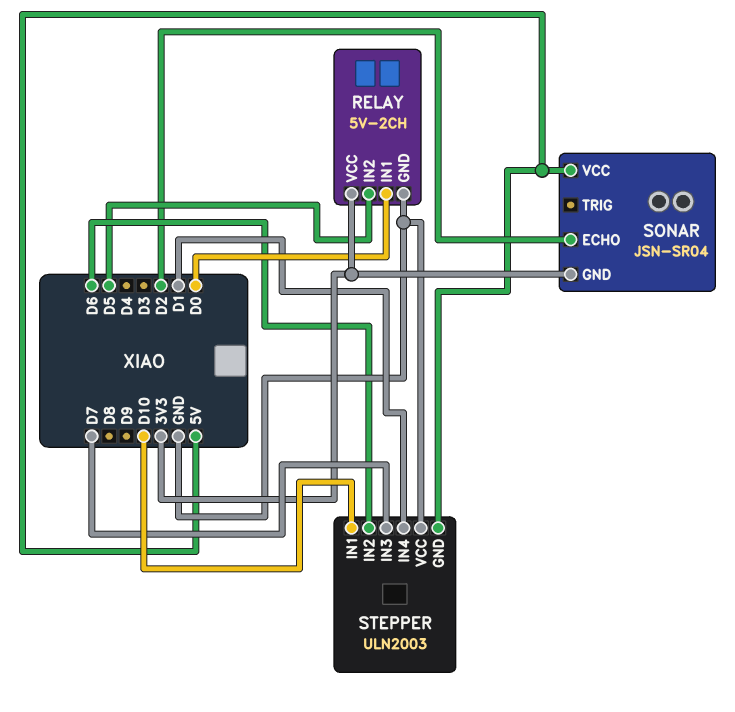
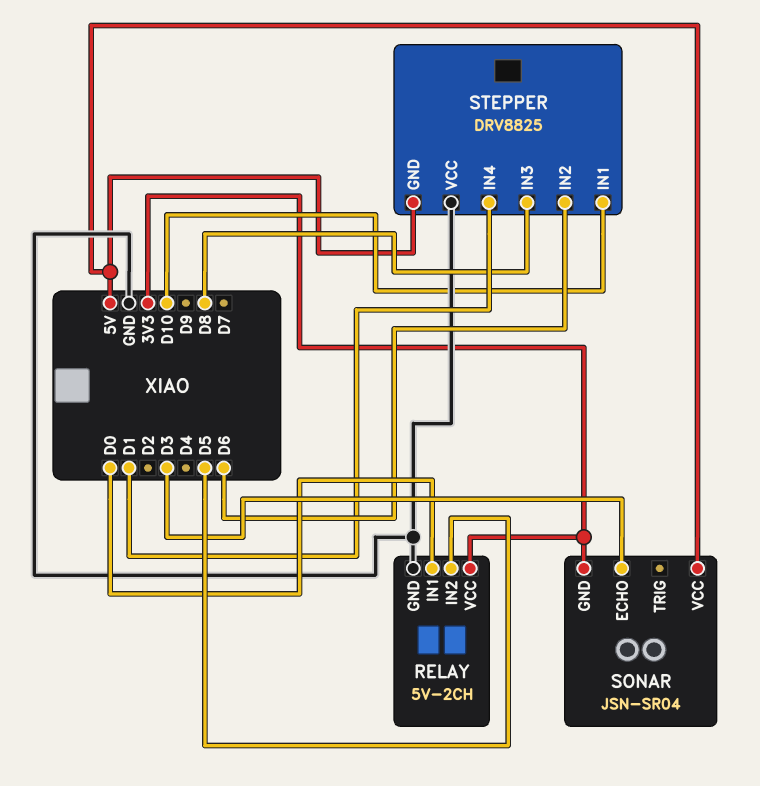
SONAR pin ECHO: D2 -> D3
STEPPER: ULN2003 -> DRV8825
STEPPER pin IN3: D7 -> D8

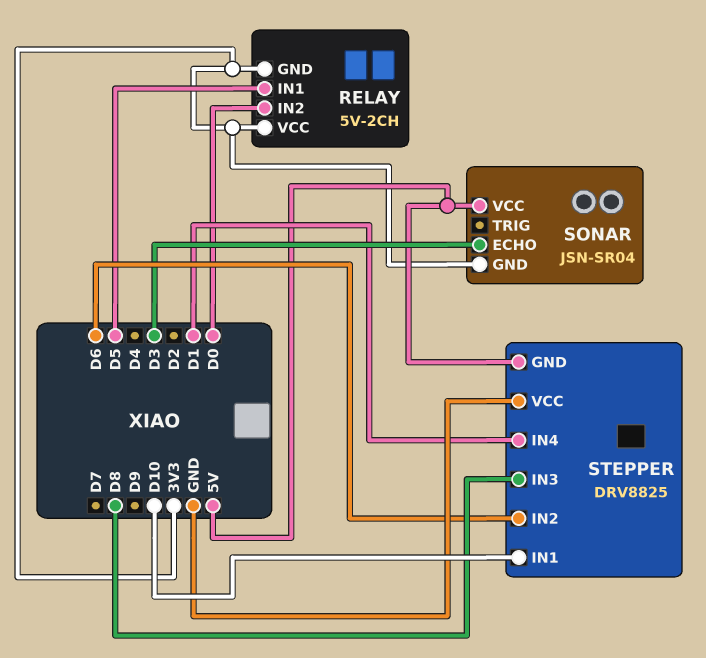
RELAY pin GND: GND -> 3V3
RELAY pin IN1: D0 -> D5
RELAY pin IN2: D5 -> D0

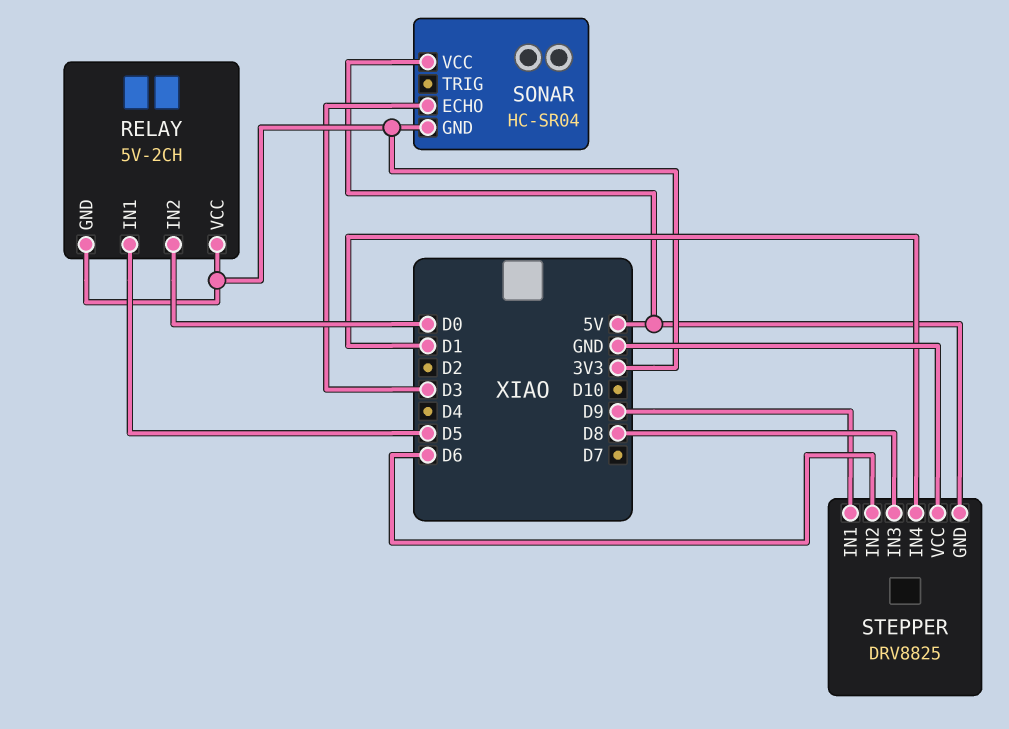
SONAR: JSN-SR04 -> HC-SR04
STEPPER pin IN1: D10 -> D9

